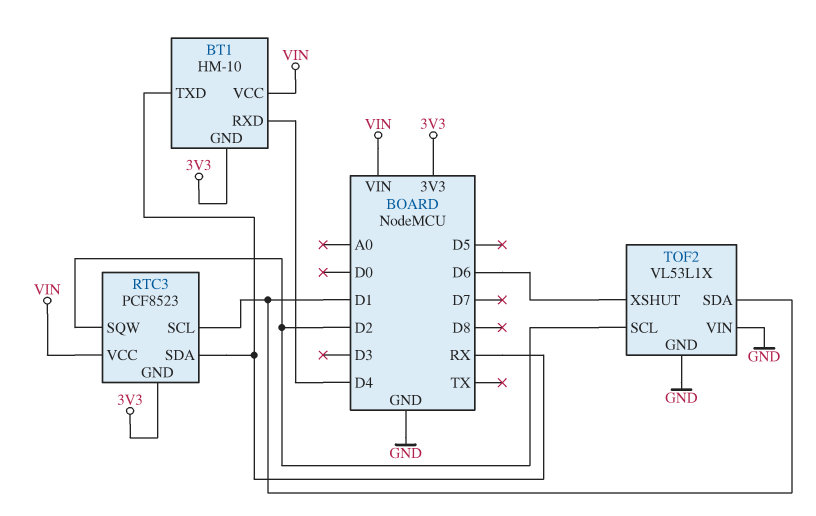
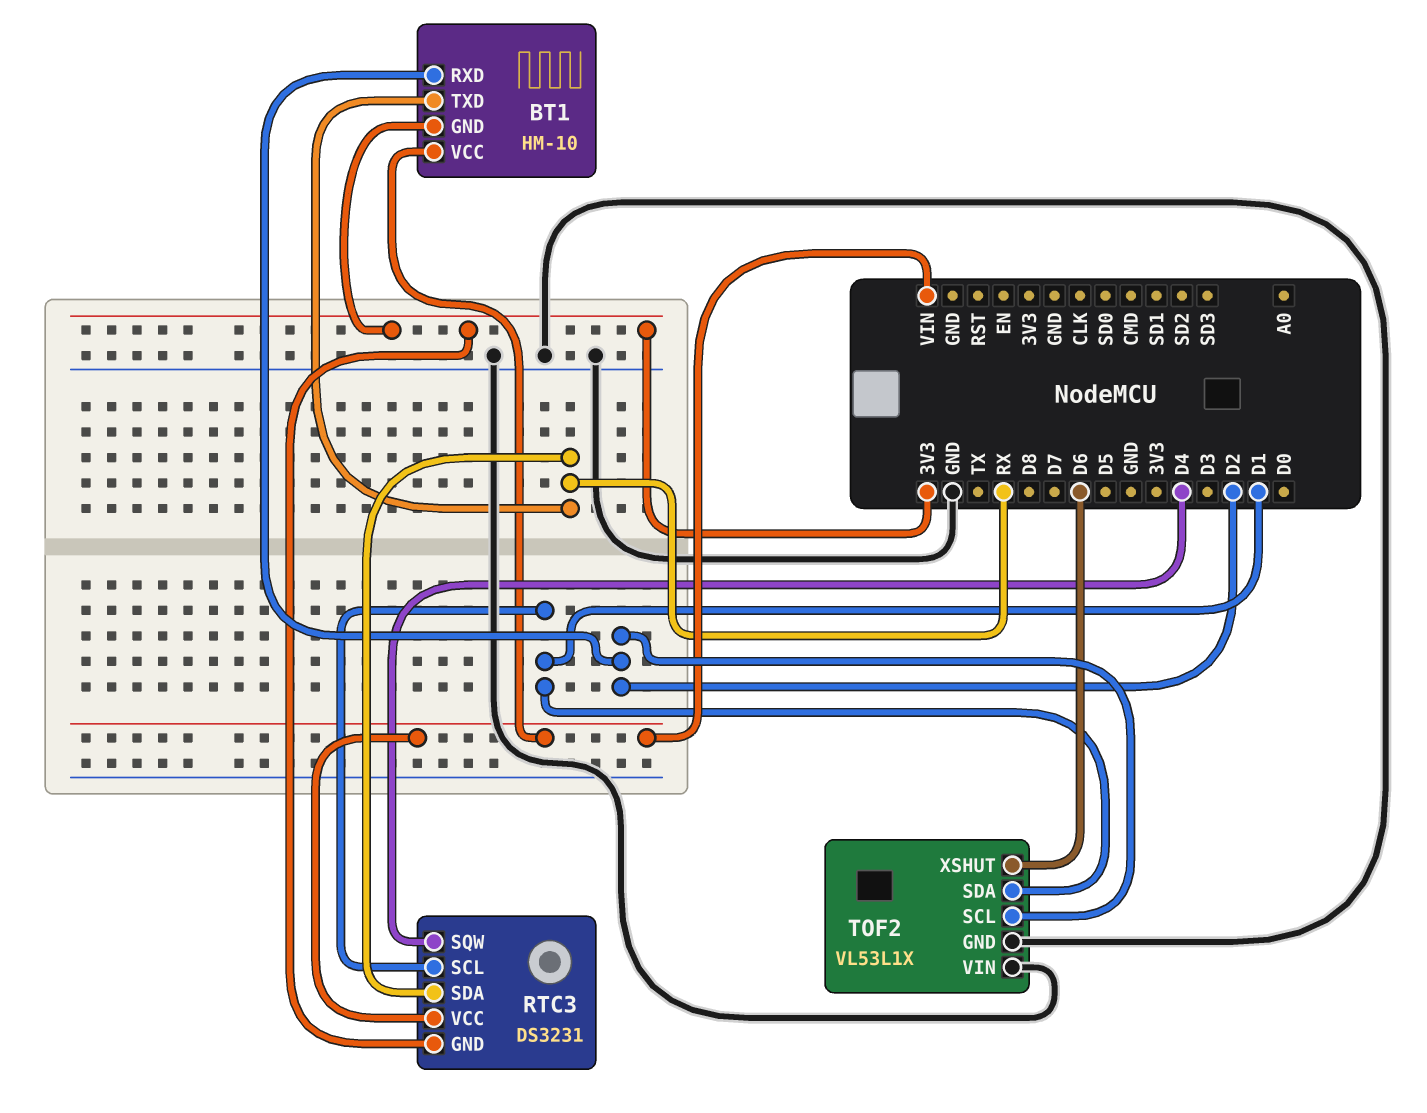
BT1 pin RXD: D4 -> D2
RTC3: PCF8523 -> DS3231
RTC3 pin SQW: D2 -> D4

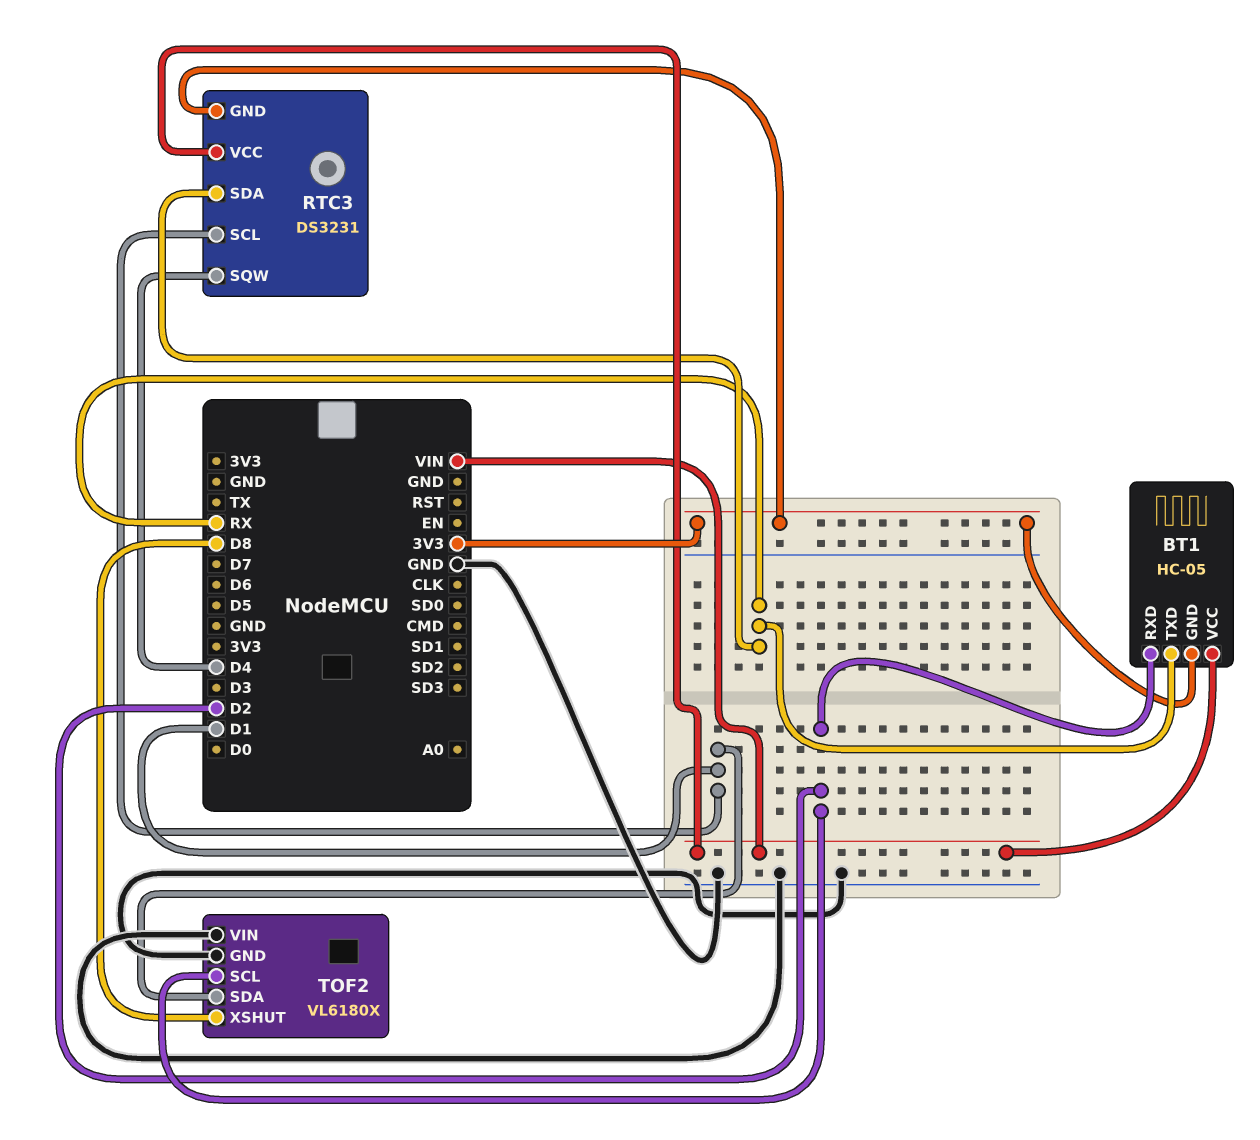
BT1: HM-10 -> HC-05
TOF2: VL53L1X -> VL6180X
TOF2 pin XSHUT: D6 -> D8

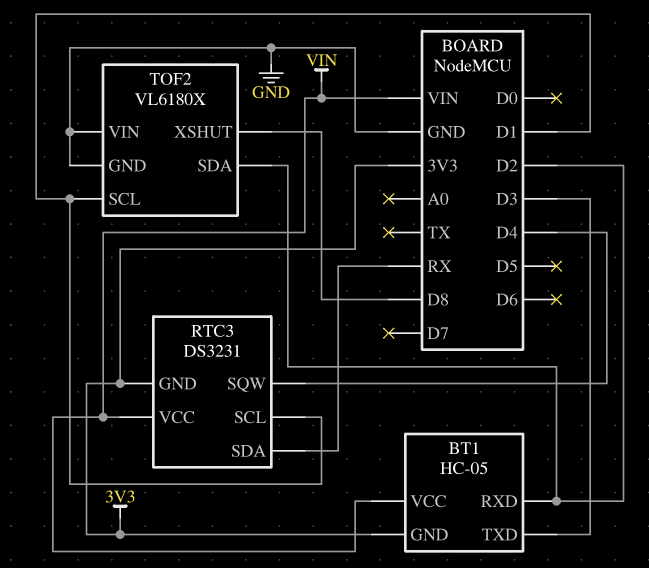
BT1 pin TXD: RX -> D3
TOF2 pin SCL: D2 -> D1
TOF2 pin SDA: D1 -> D2

